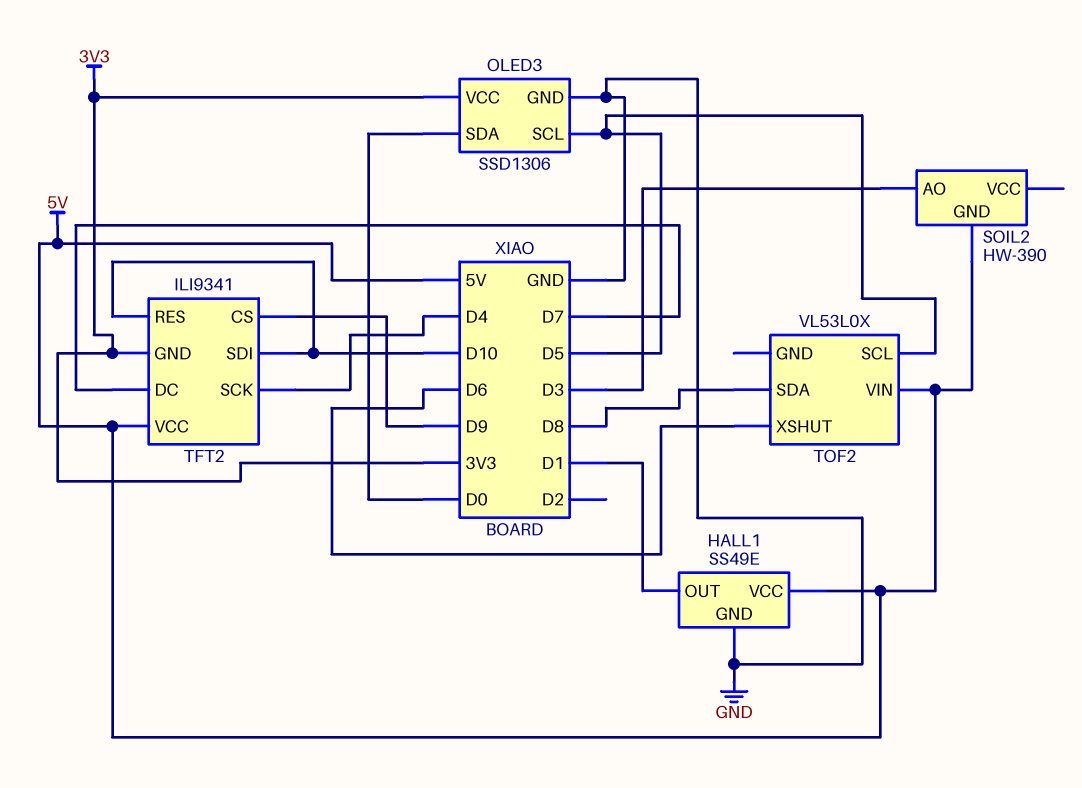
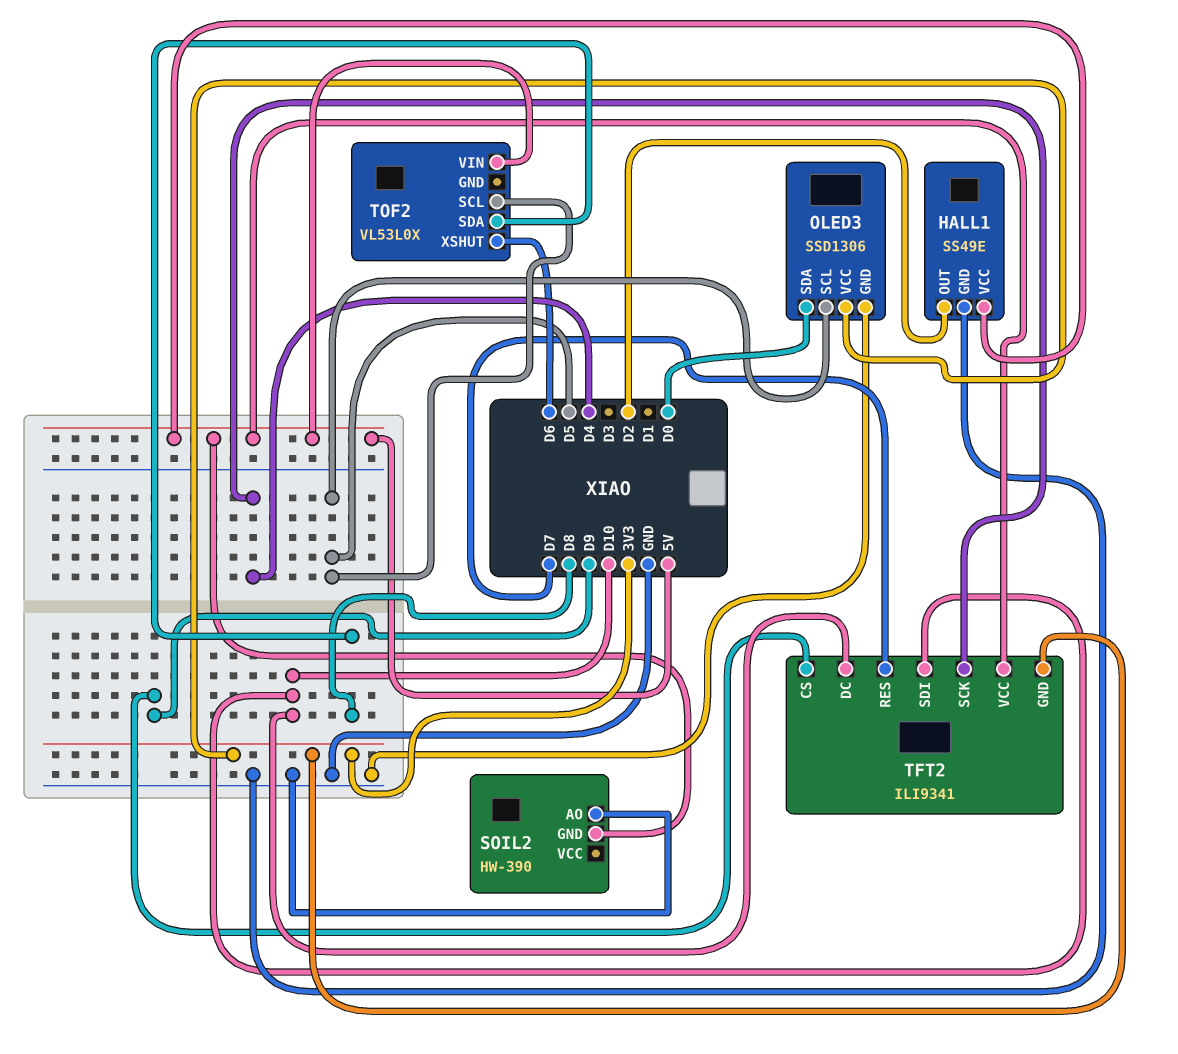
HALL1 pin OUT: D1 -> D2
SOIL2 pin AO: D3 -> GND
TFT2 pin DC: D7 -> D10
TFT2 pin RES: D10 -> D7

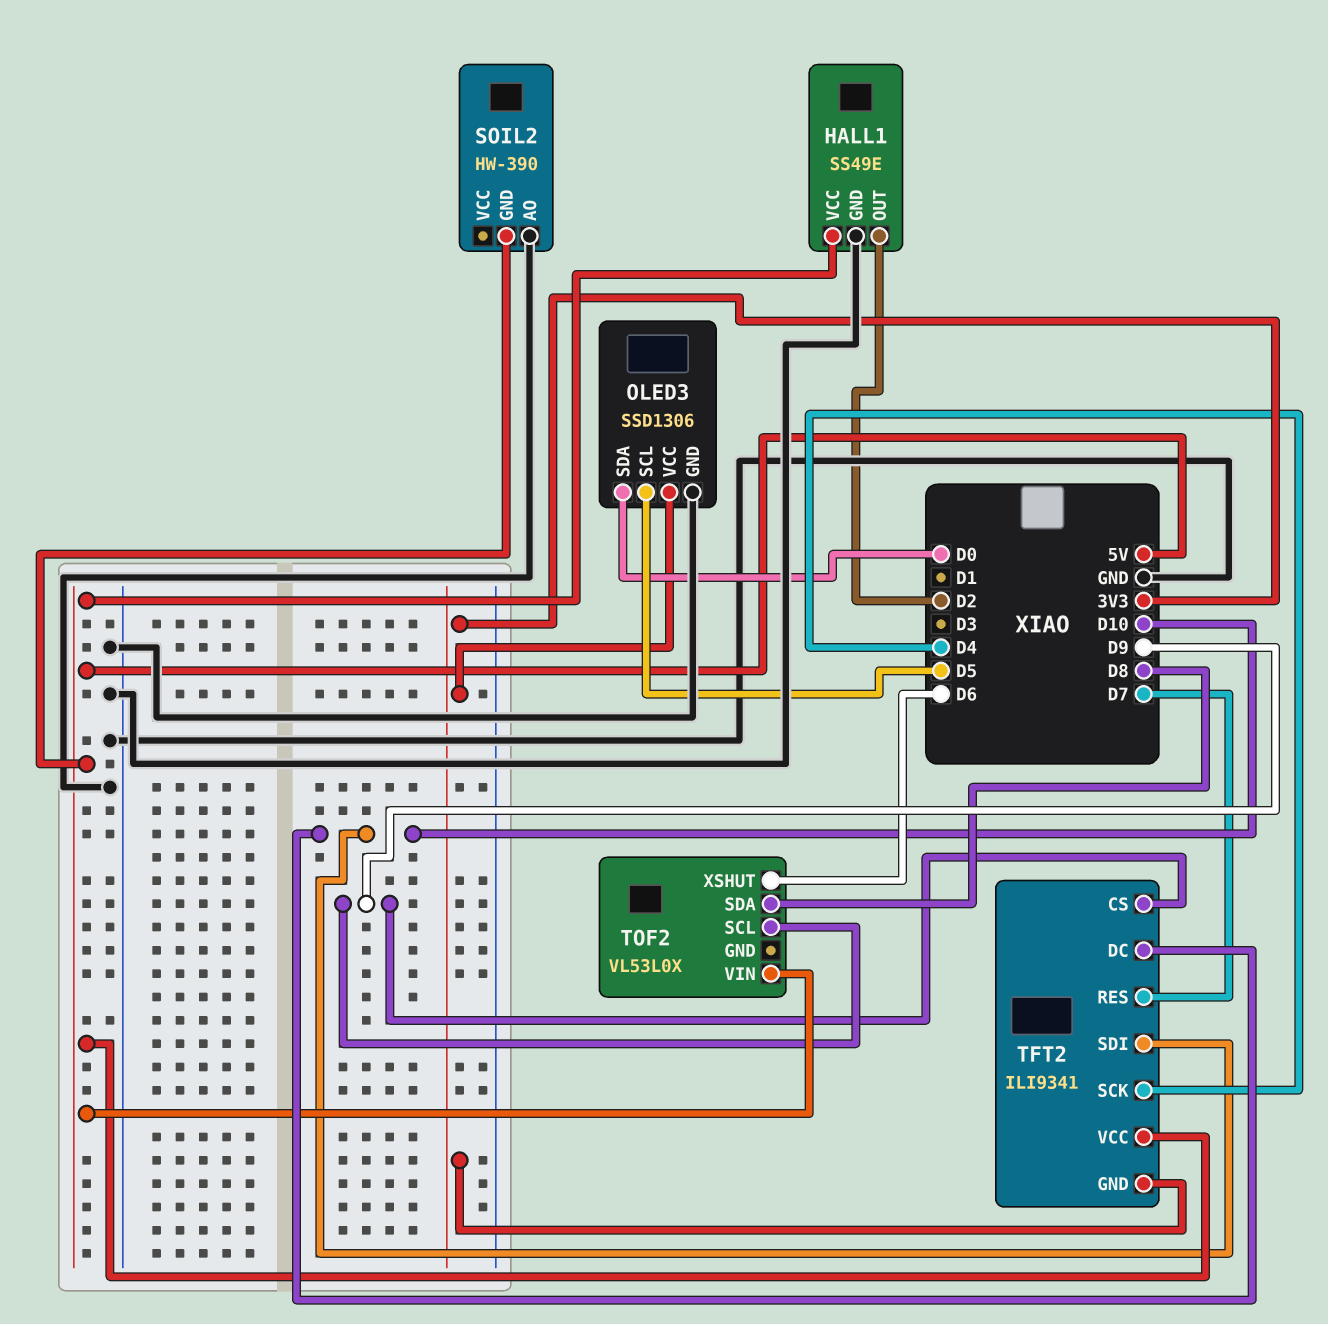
TOF2 pin SCL: D5 -> D9

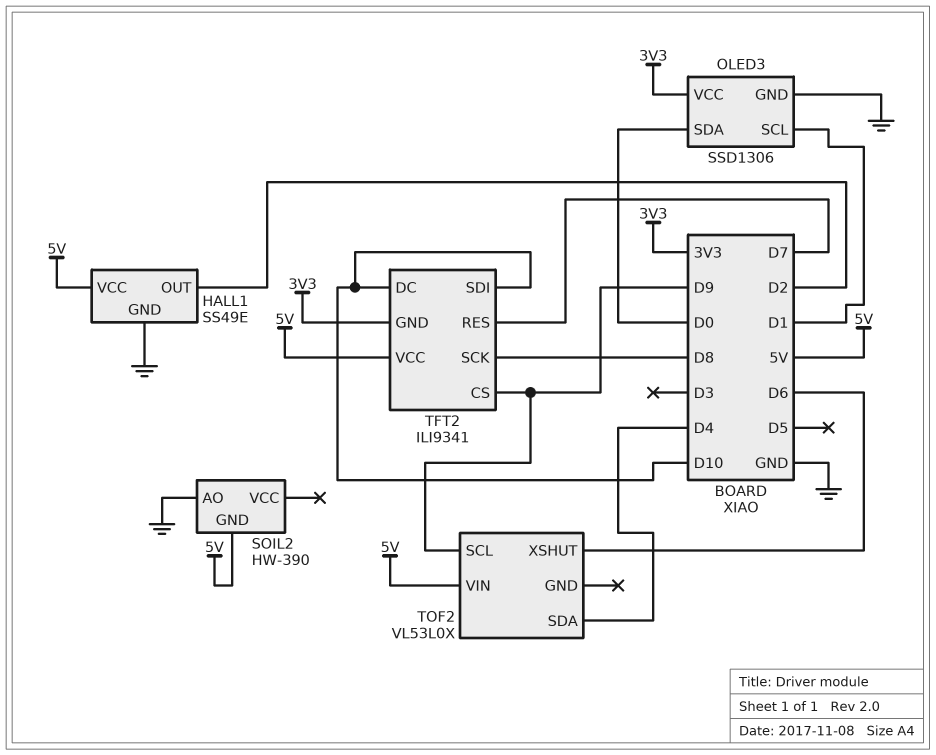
OLED3 pin SCL: D5 -> D1
TFT2 pin SCK: D4 -> D8
TOF2 pin SDA: D8 -> D4

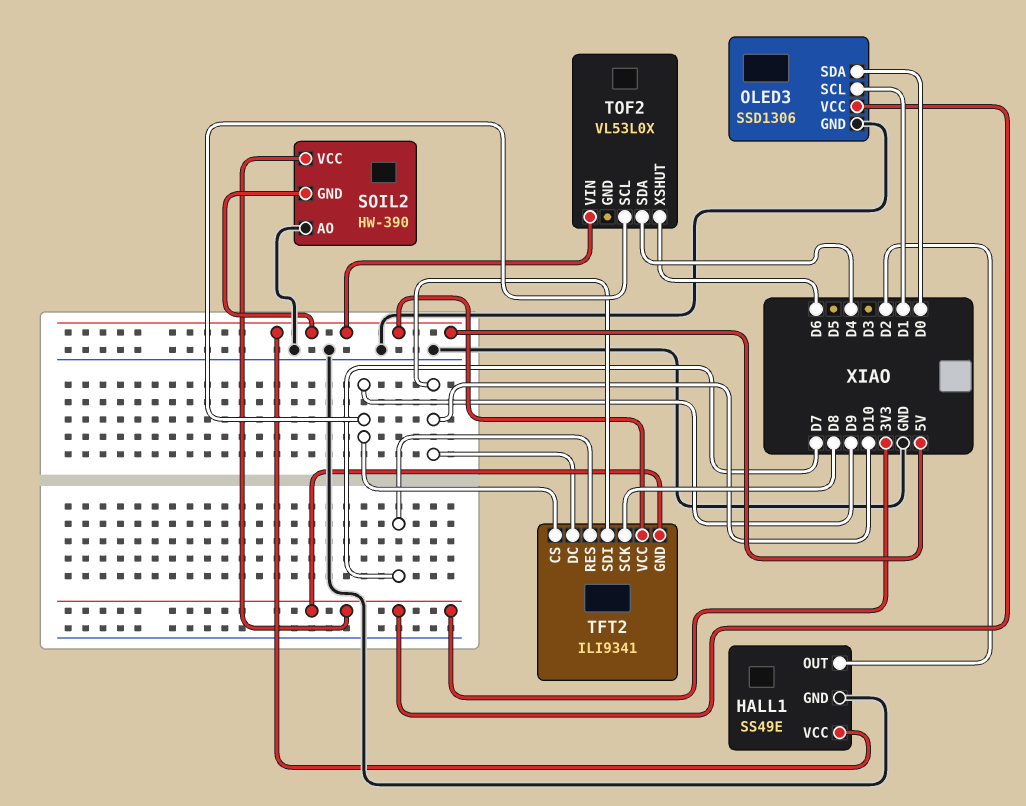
SOIL2 pin VCC: none -> 3V3

